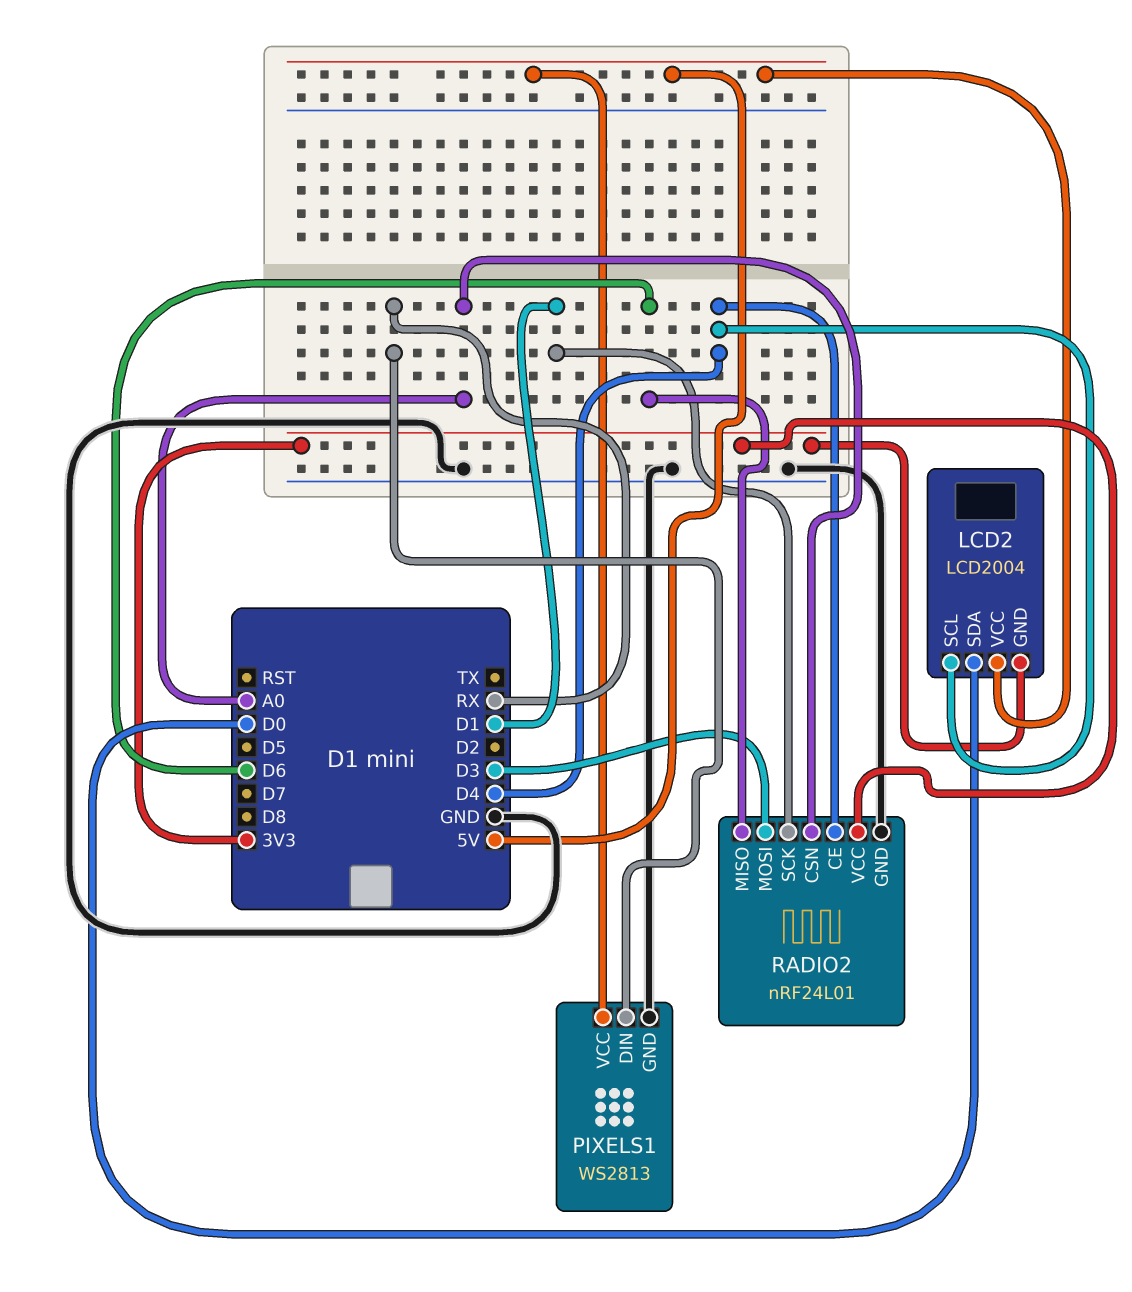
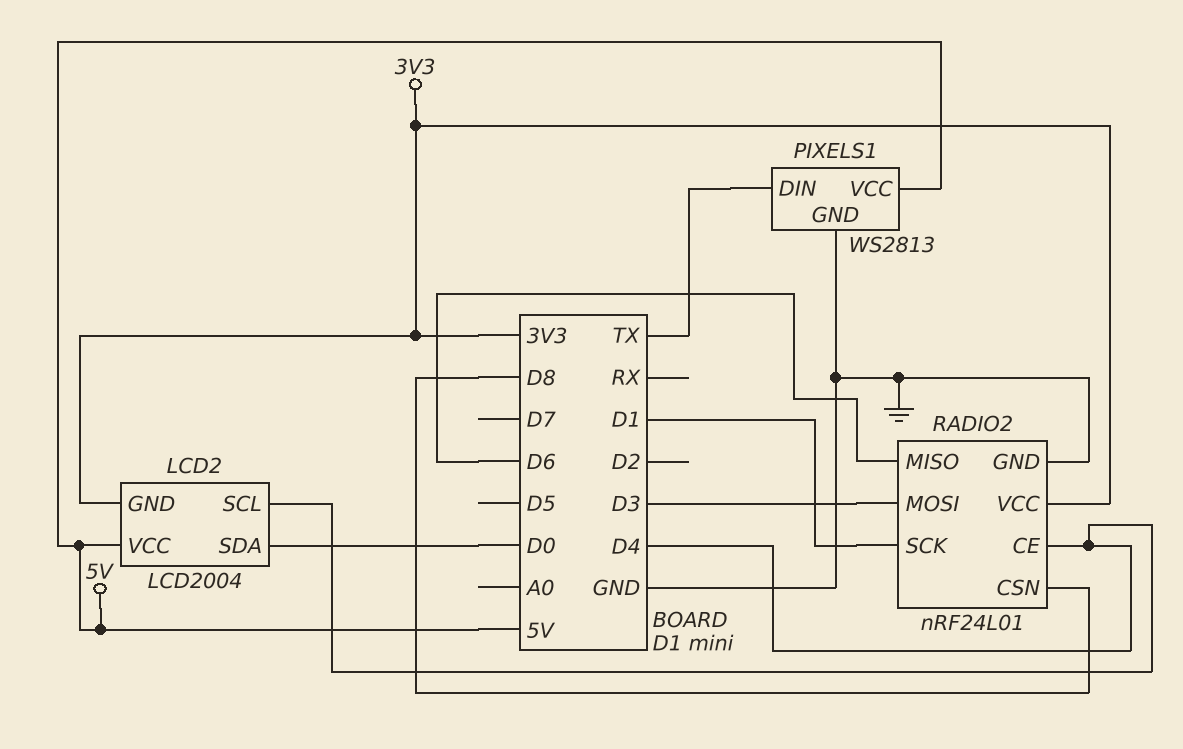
PIXELS1 pin DIN: RX -> TX
RADIO2 pin CSN: A0 -> D8

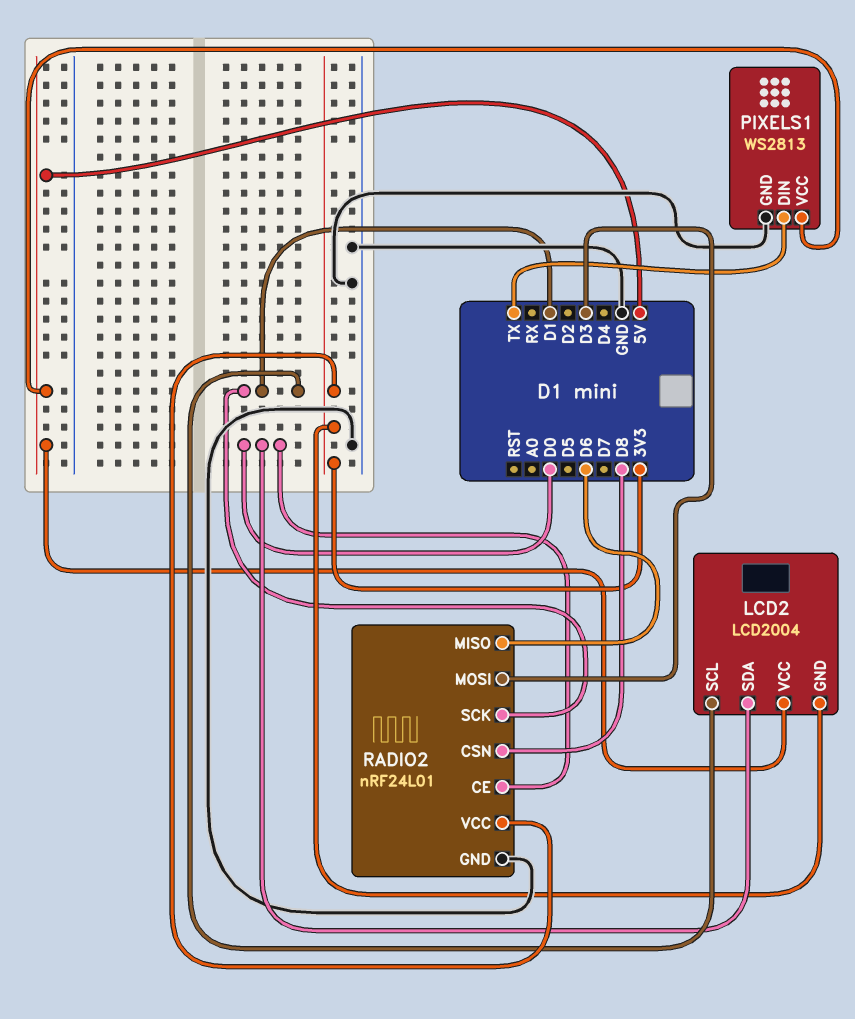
LCD2 pin SCL: D4 -> D1
RADIO2 pin CE: D4 -> D0

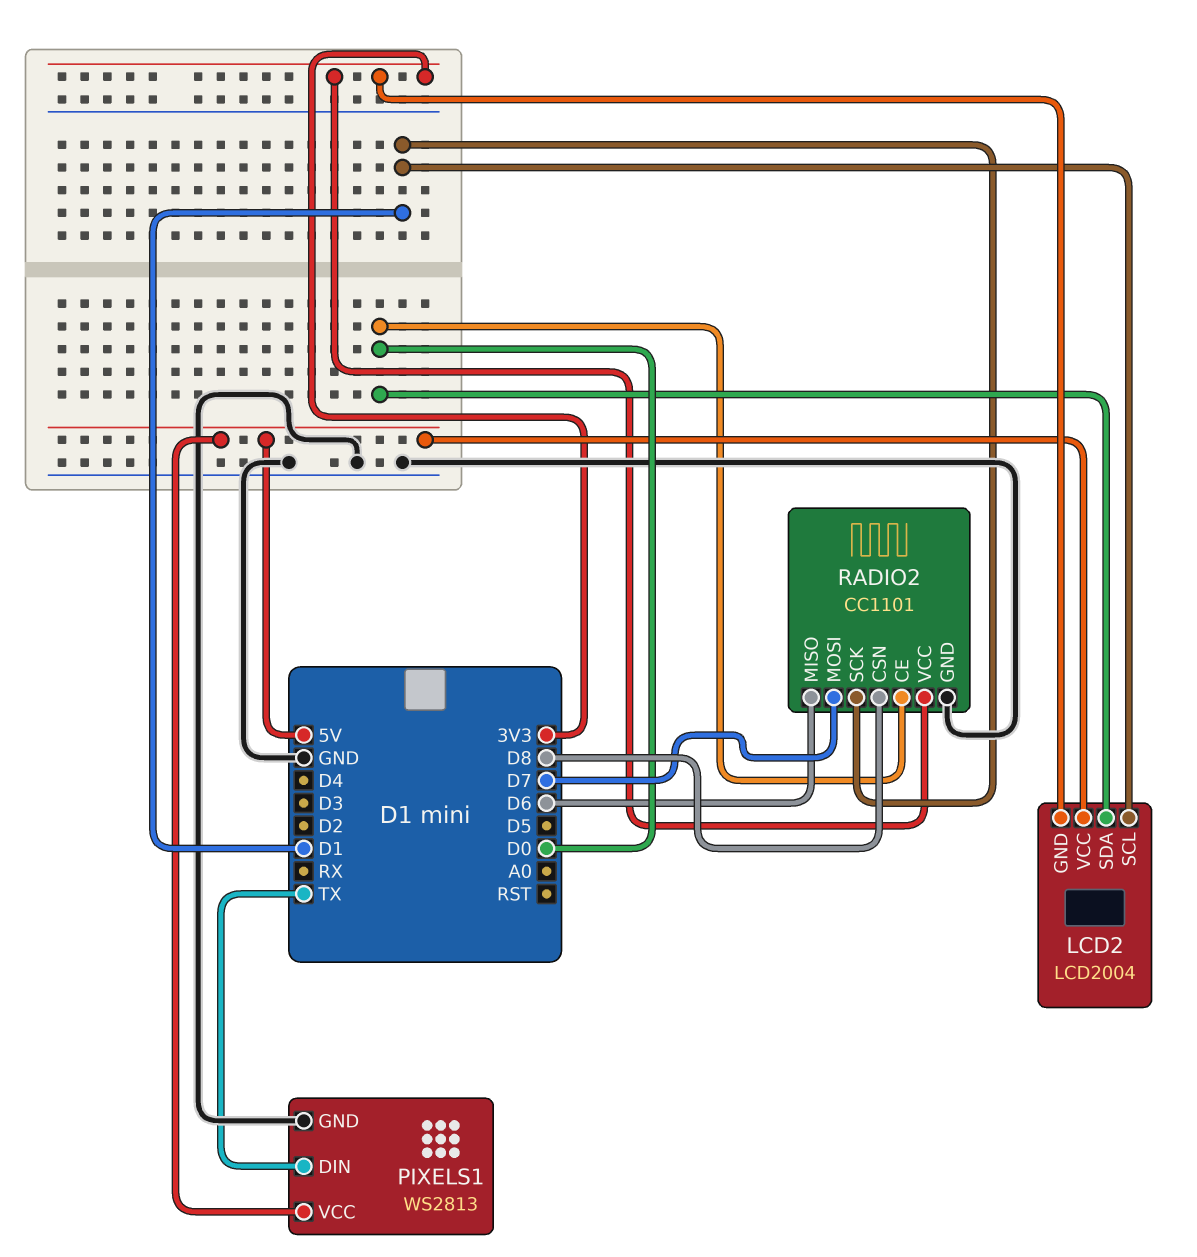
RADIO2: nRF24L01 -> CC1101
RADIO2 pin MOSI: D3 -> D7

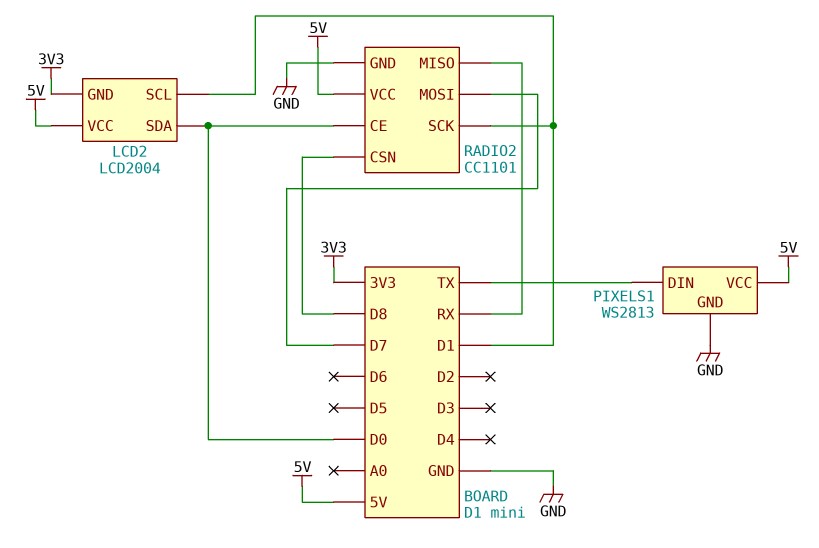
RADIO2 pin MISO: D6 -> RX
RADIO2 pin VCC: 3V3 -> 5V

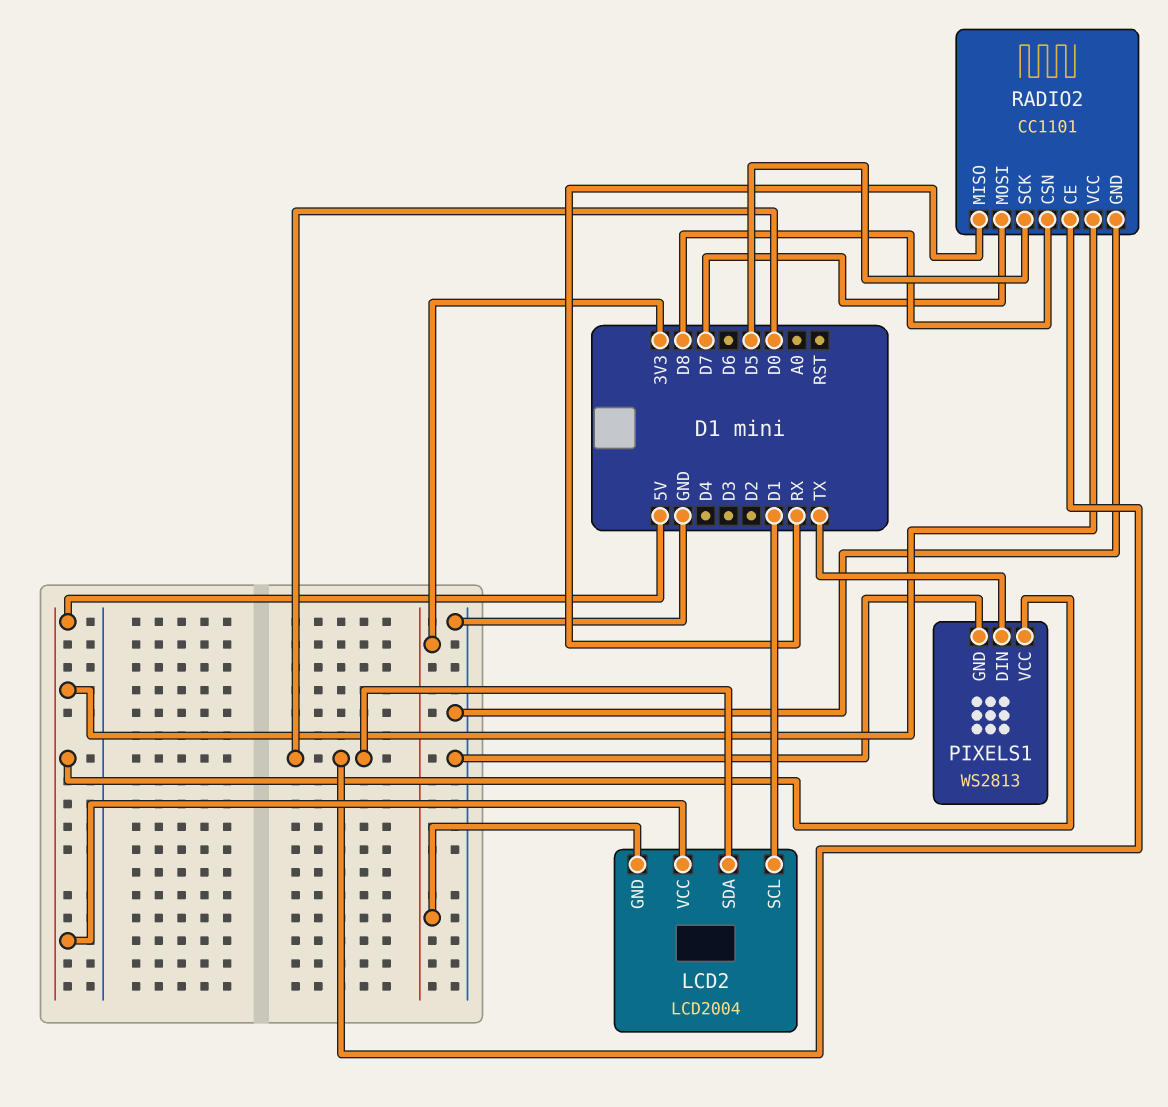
RADIO2 pin SCK: D1 -> D5

